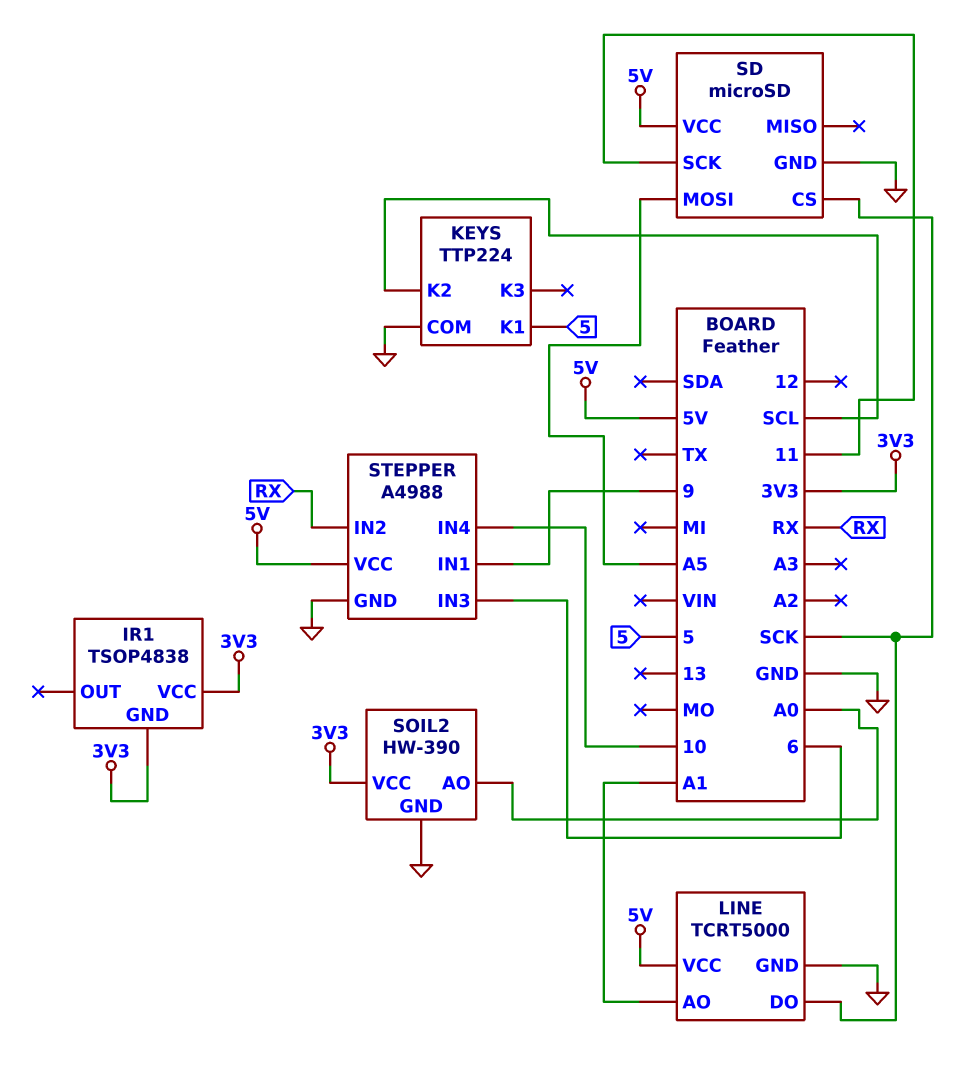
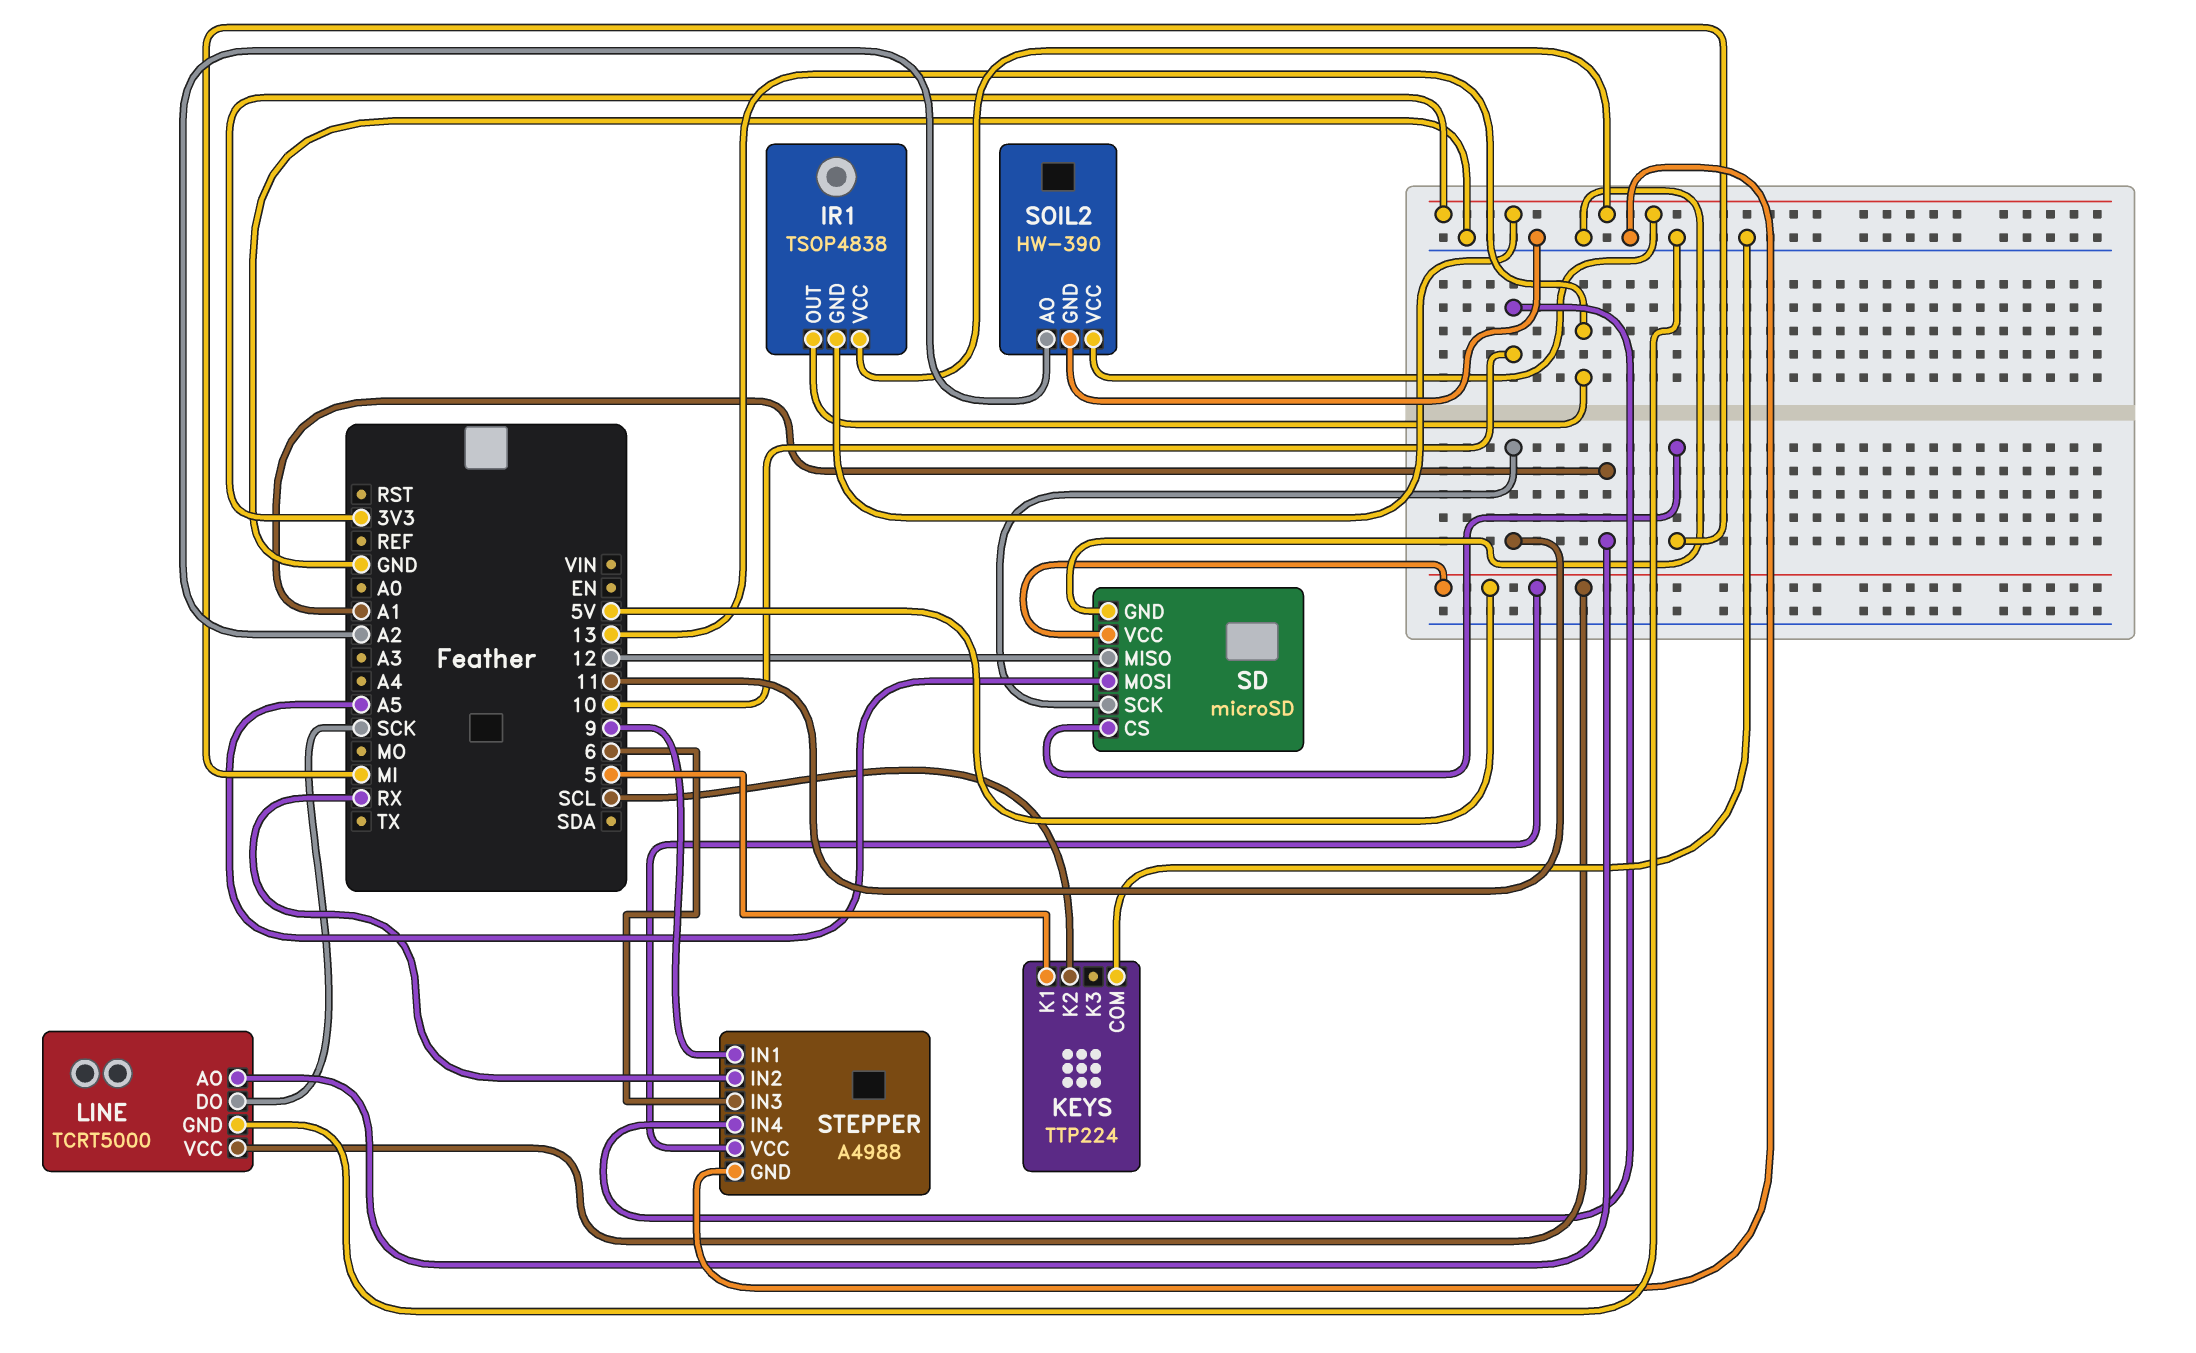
IR1 pin OUT: none -> 13
SD pin CS: SCK -> MI
SD pin MISO: none -> 12
SOIL2 pin AO: A0 -> A2

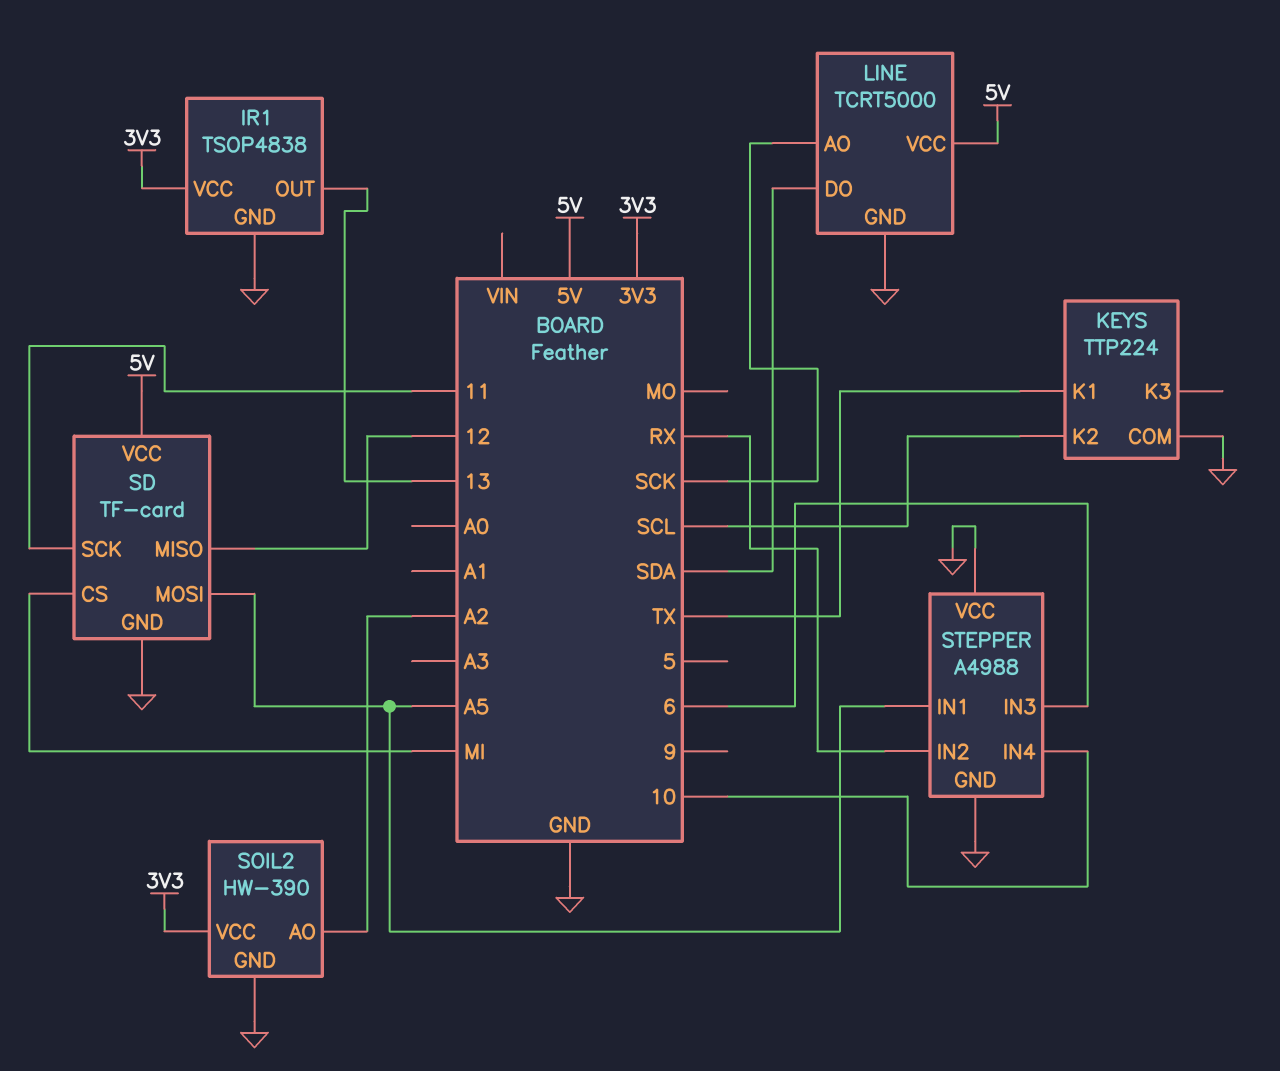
IR1 pin GND: 3V3 -> GND
KEYS pin K1: 5 -> TX
LINE pin AO: A1 -> SCK
LINE pin DO: SCK -> SDA
SD: microSD -> TF-card
STEPPER pin IN1: 9 -> A5
STEPPER pin VCC: 5V -> GND

